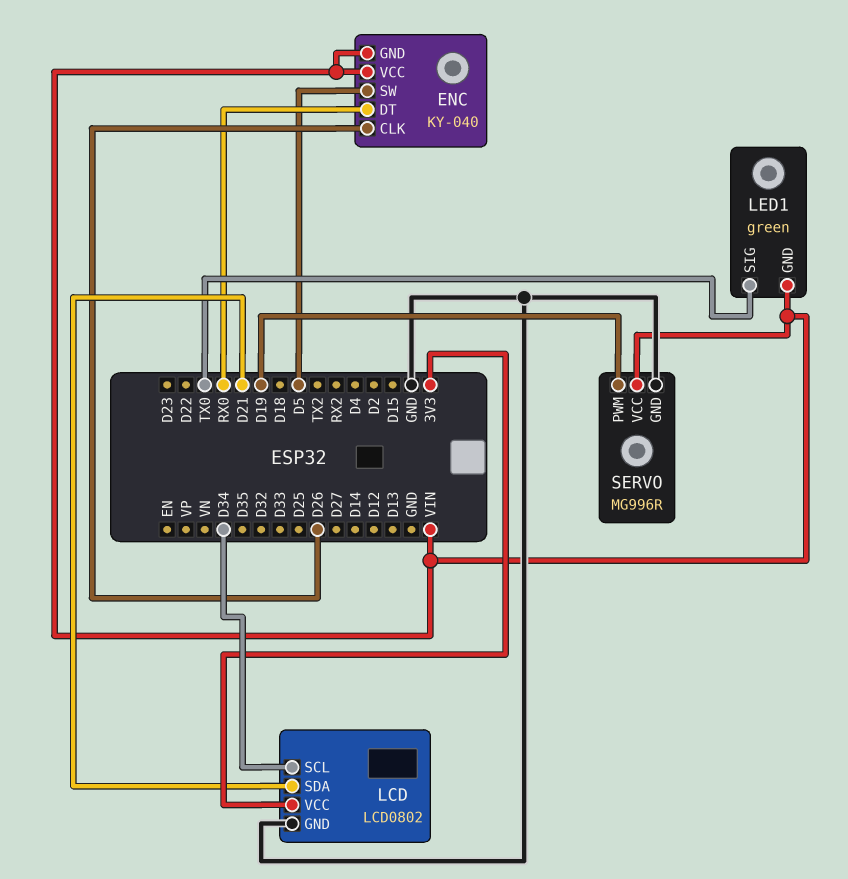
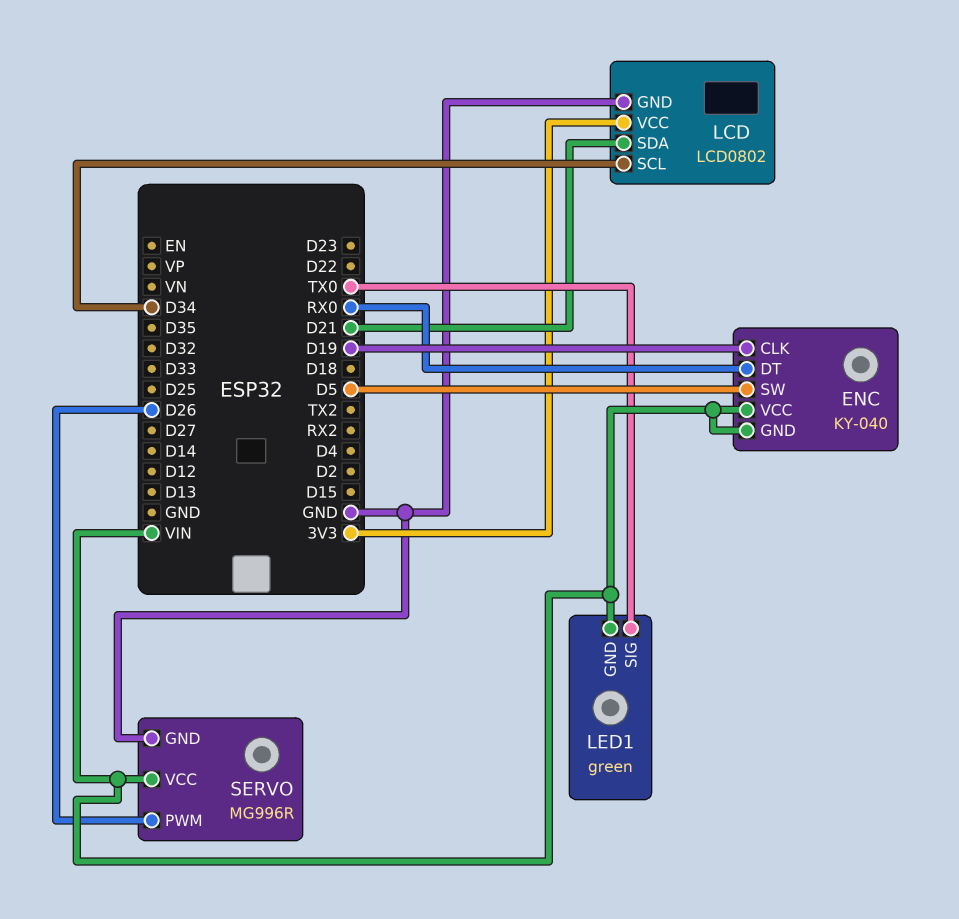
ENC pin CLK: D26 -> D19
SERVO pin PWM: D19 -> D26

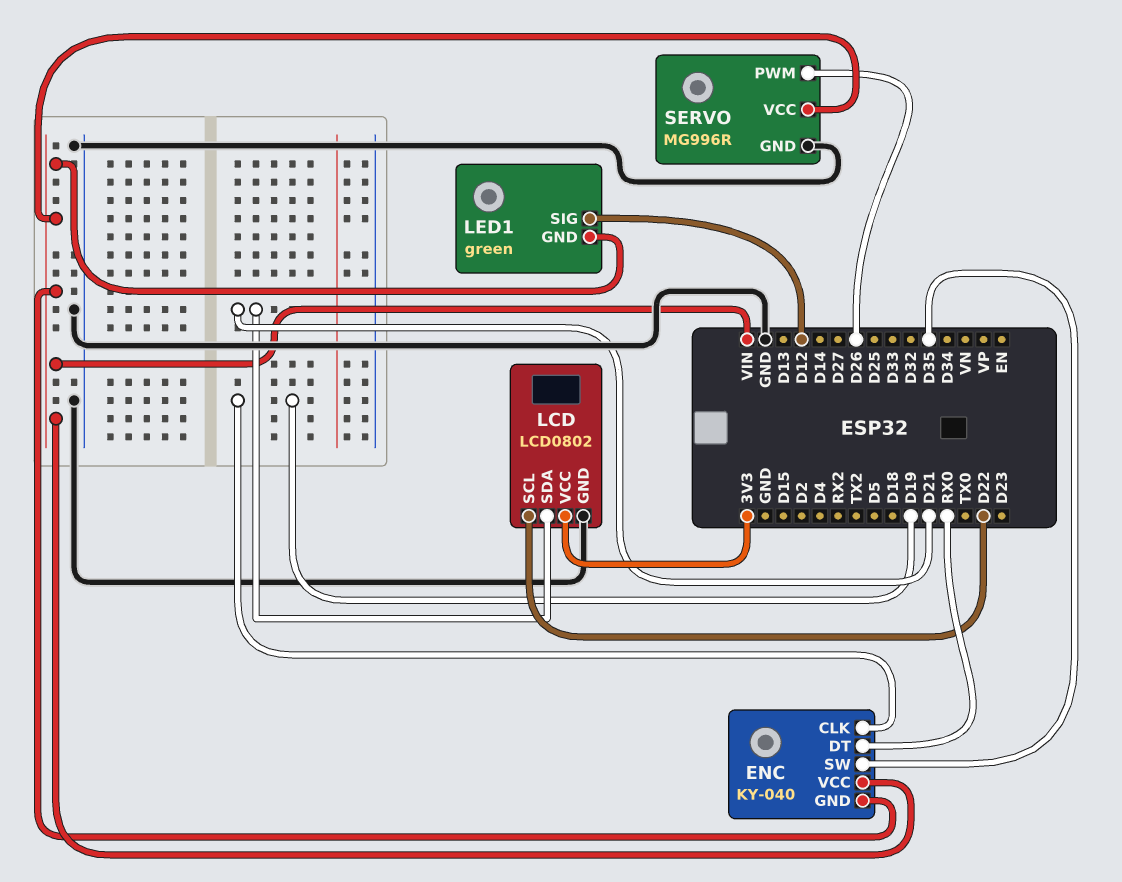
ENC pin SW: D5 -> D35
LCD pin SCL: D34 -> D22
LED1 pin SIG: TX0 -> D12

